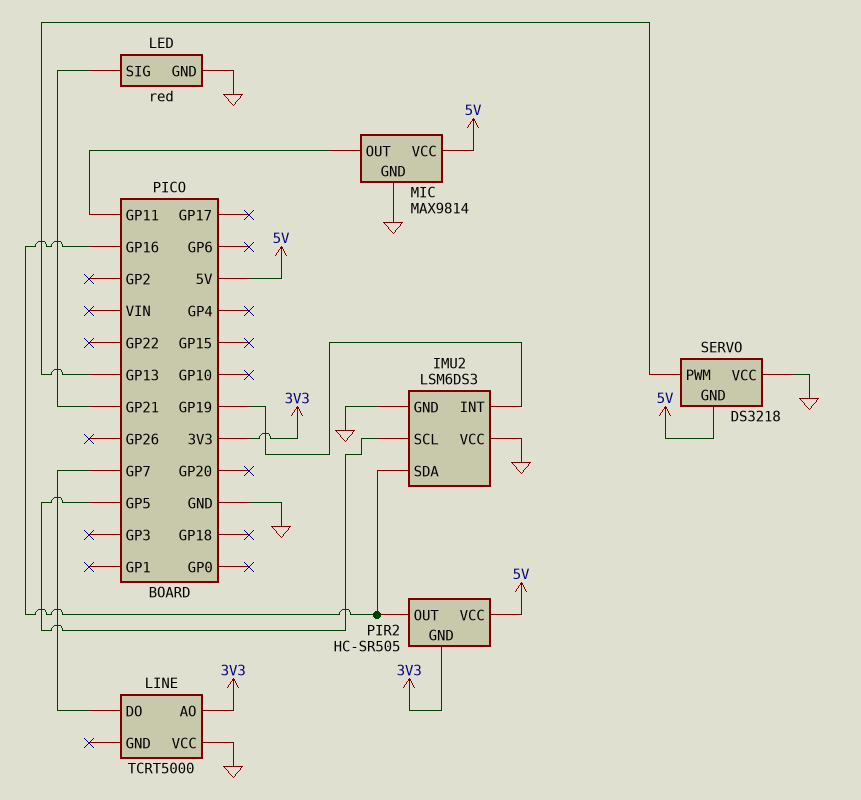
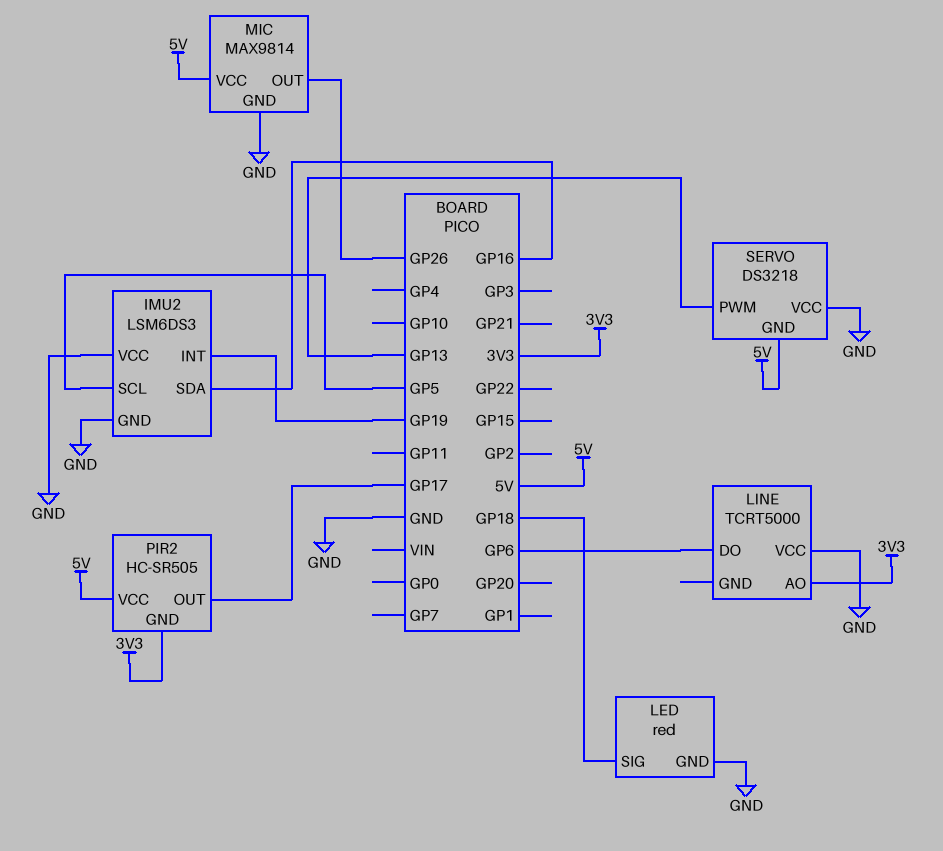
LED pin SIG: GP21 -> GP18
LINE pin DO: GP7 -> GP6
MIC pin OUT: GP11 -> GP26
PIR2 pin OUT: GP16 -> GP17

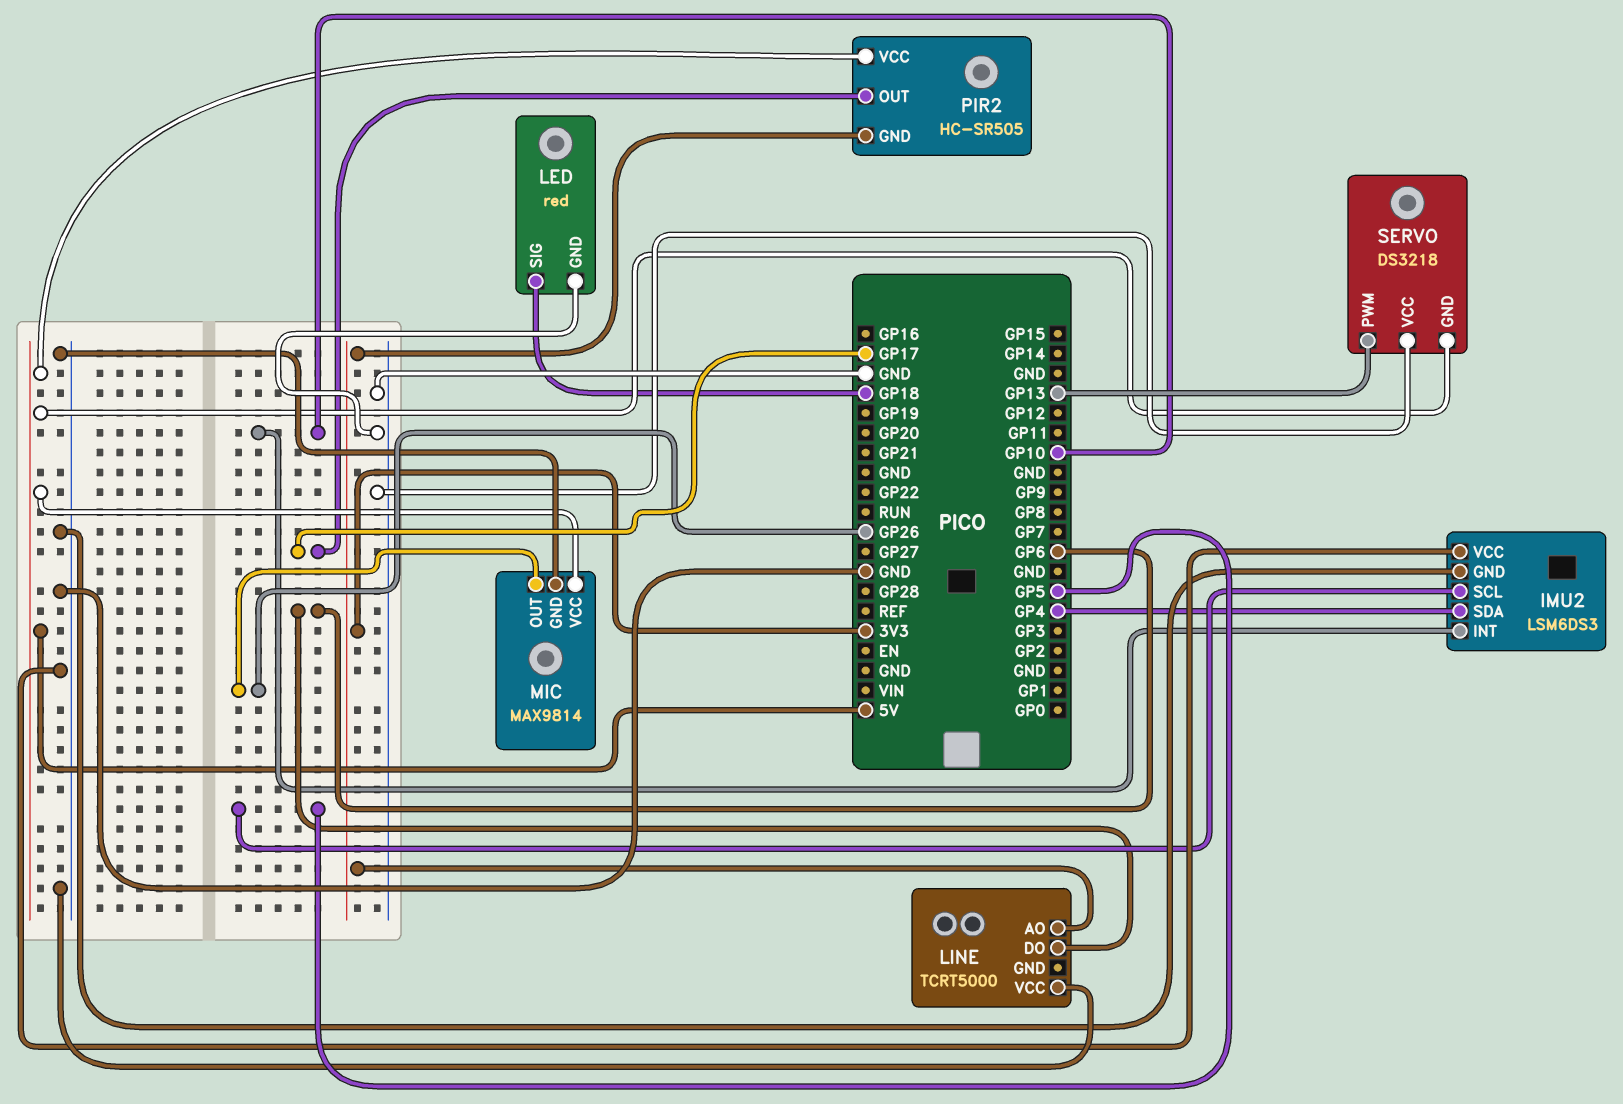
IMU2 pin INT: GP19 -> GP10
IMU2 pin SDA: GP16 -> GP4

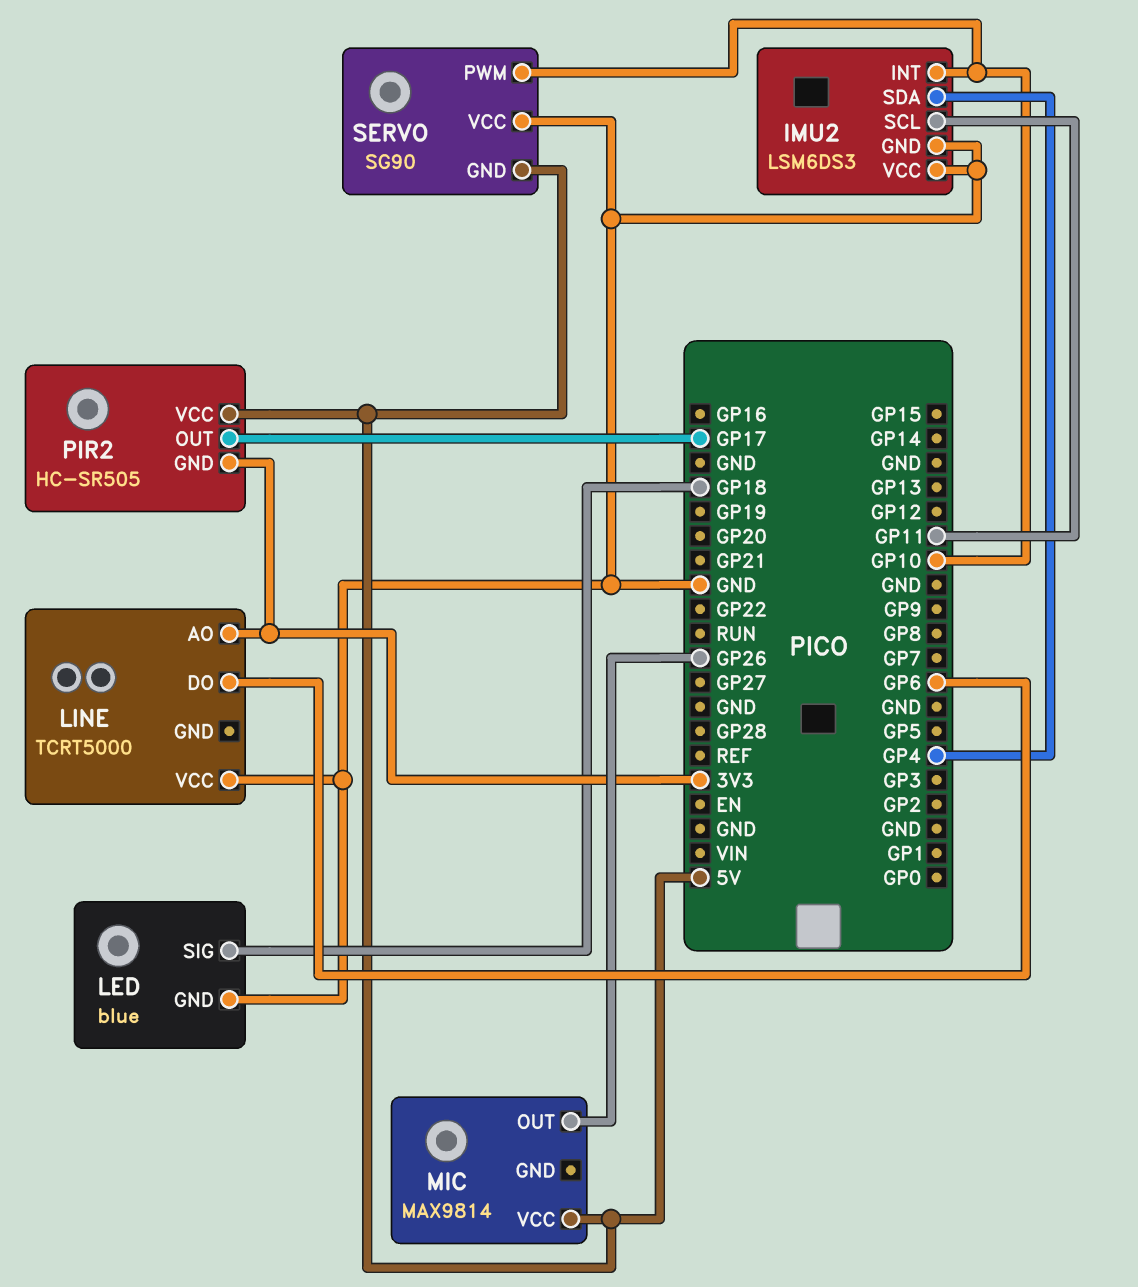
IMU2 pin SCL: GP5 -> GP11
LED: red -> blue
MIC pin GND: GND -> none
SERVO: DS3218 -> SG90
SERVO pin PWM: GP13 -> GP10

